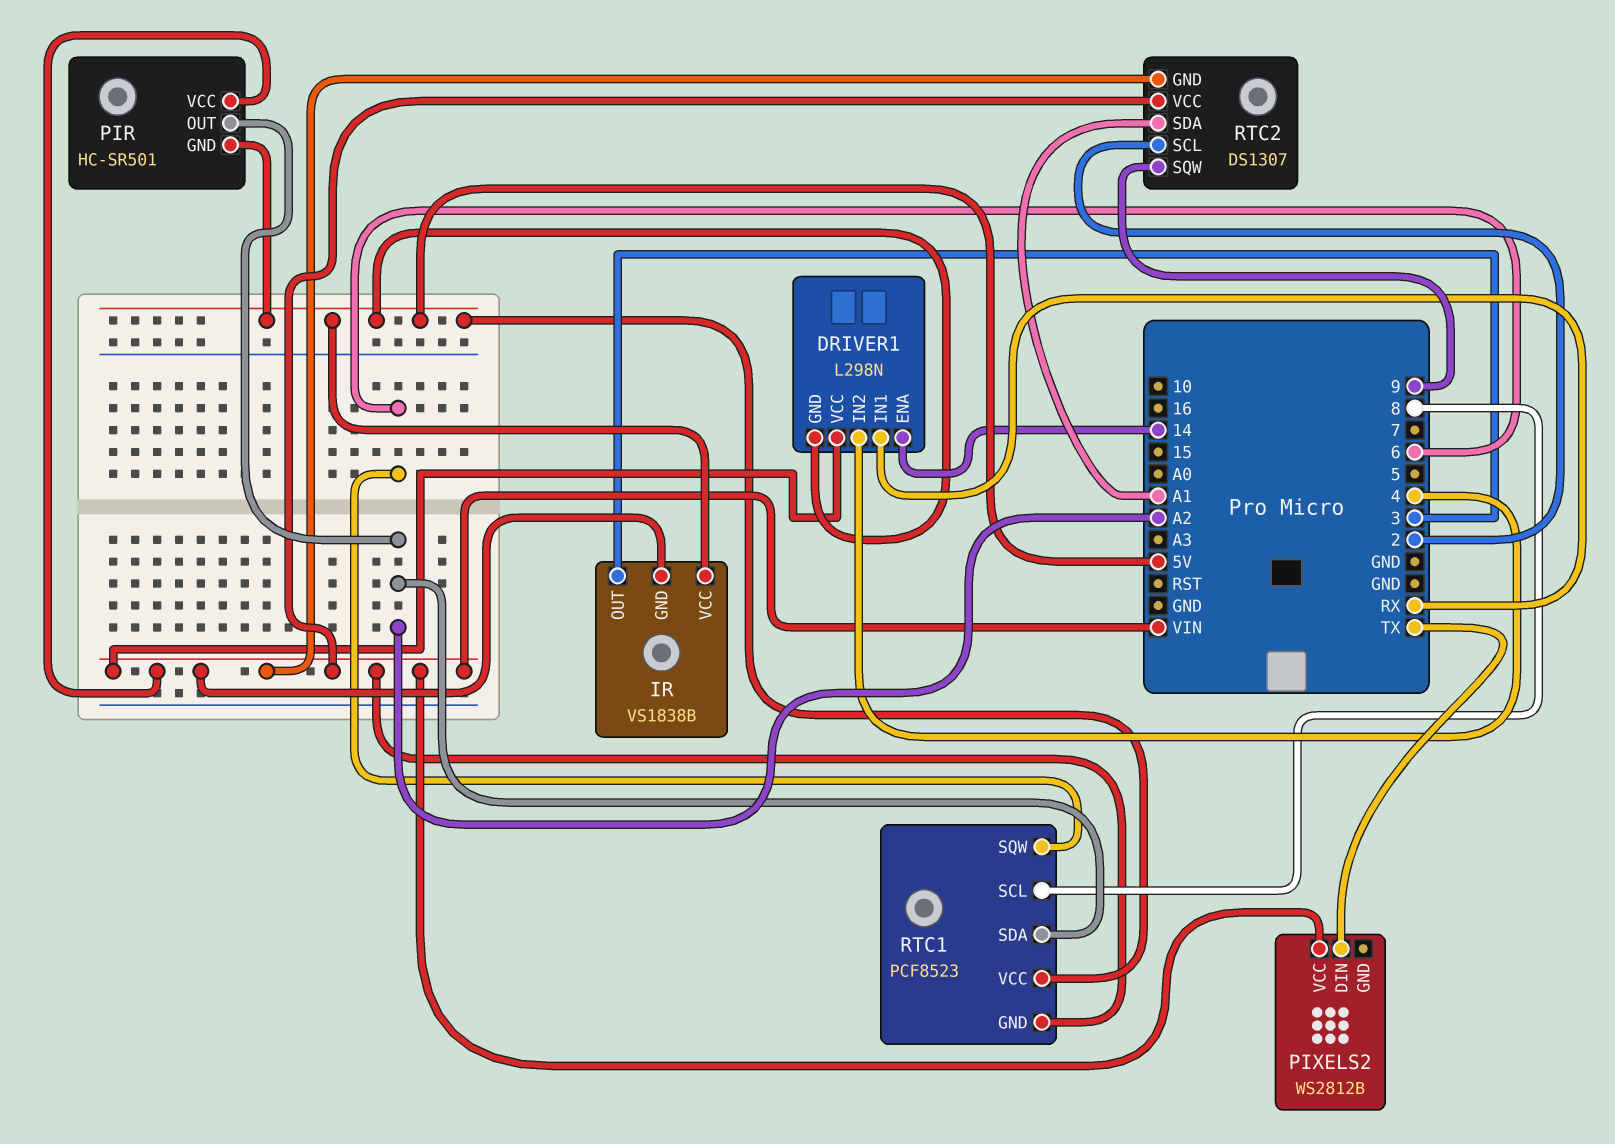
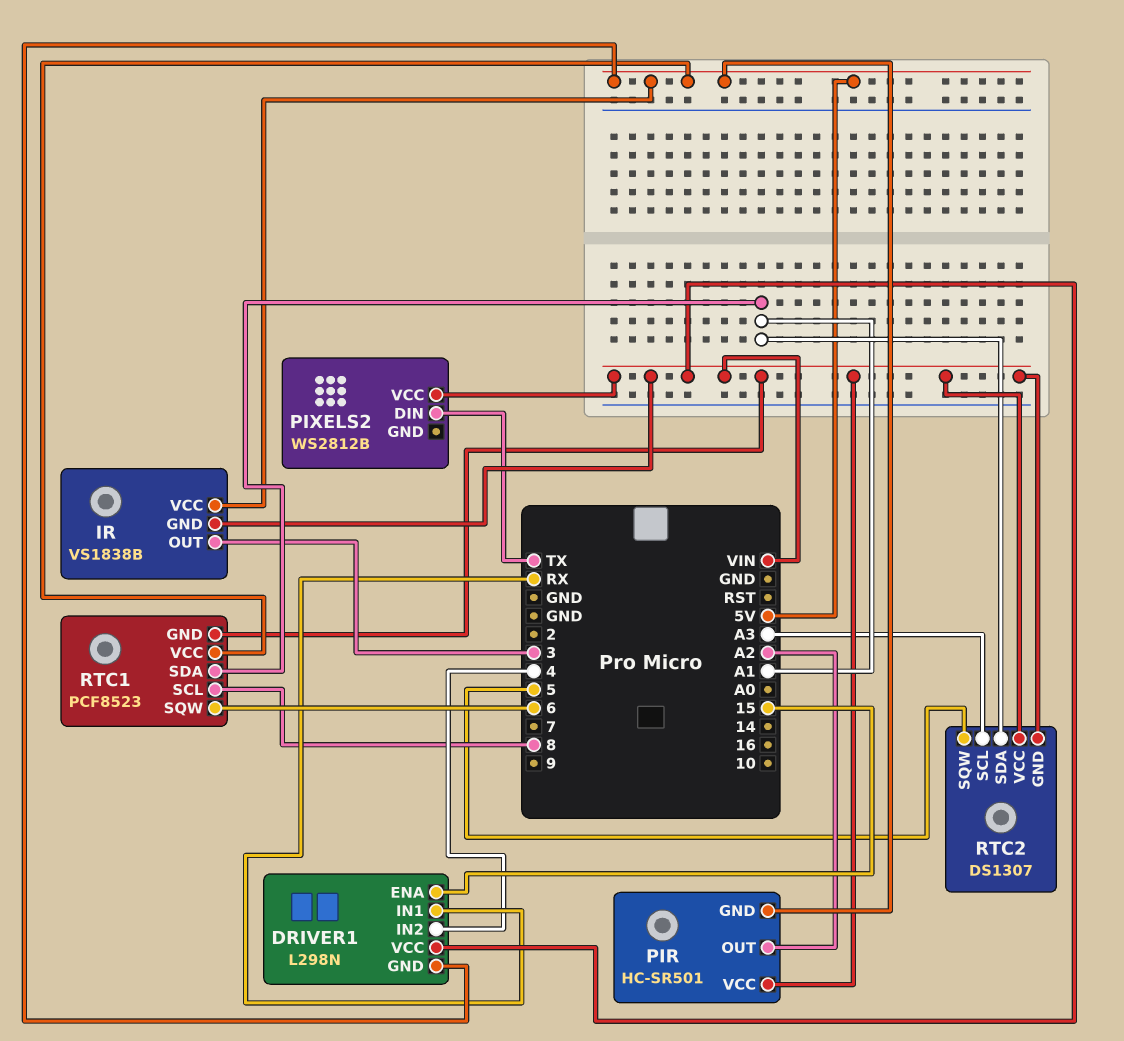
DRIVER1 pin ENA: 14 -> 15
RTC1 pin SDA: A2 -> A1
RTC2 pin SCL: 2 -> A3
RTC2 pin SQW: 9 -> 5

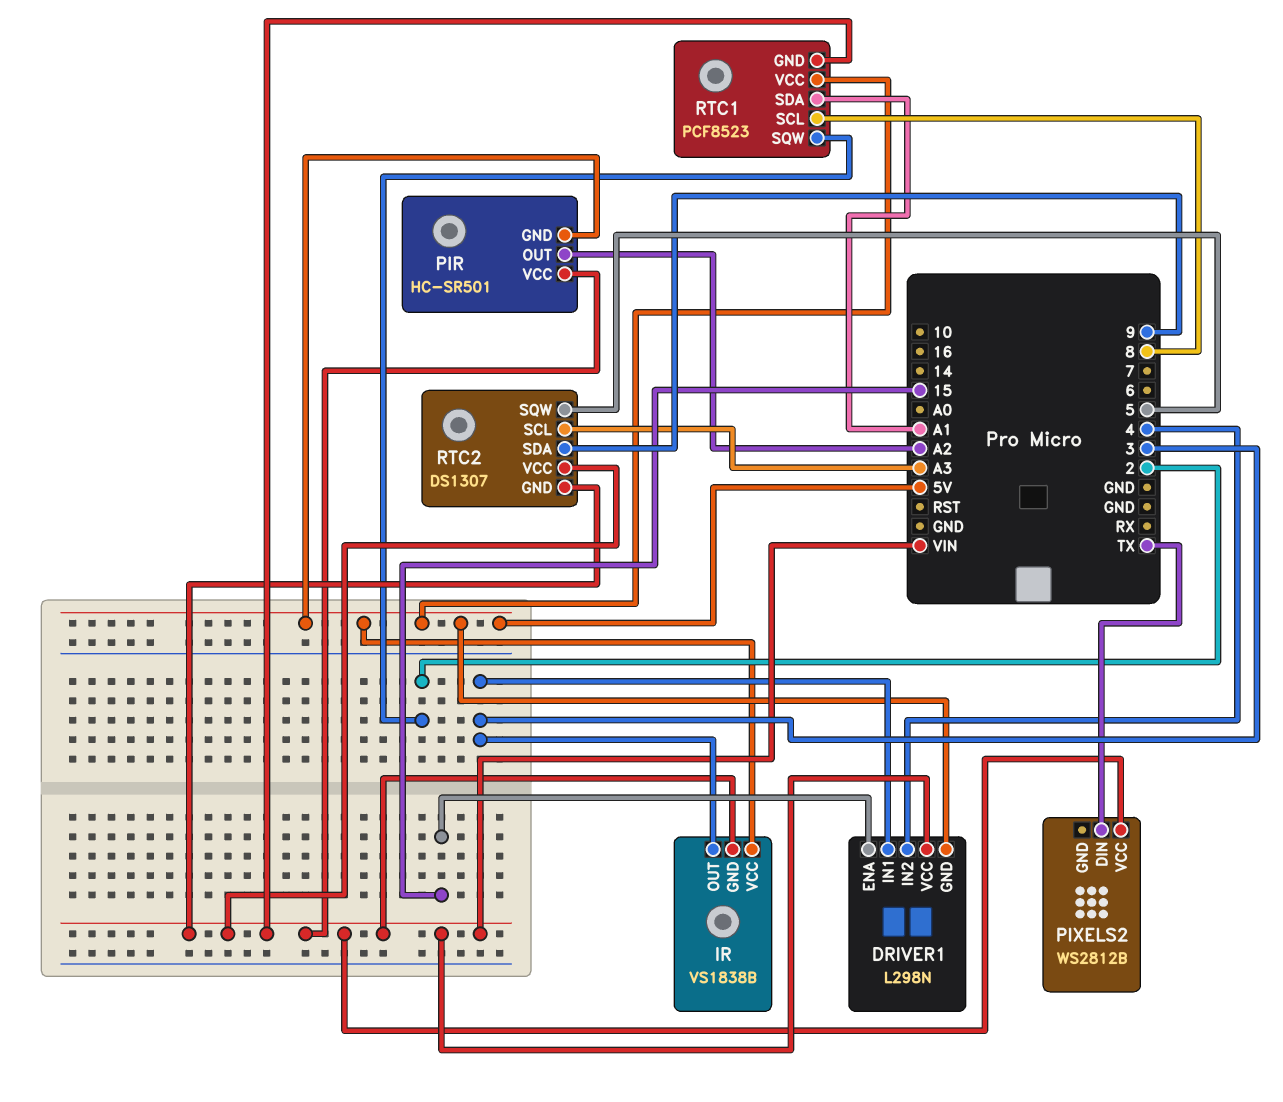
DRIVER1 pin IN1: RX -> 3
RTC1 pin SQW: 6 -> 2
RTC2 pin SDA: A1 -> 9

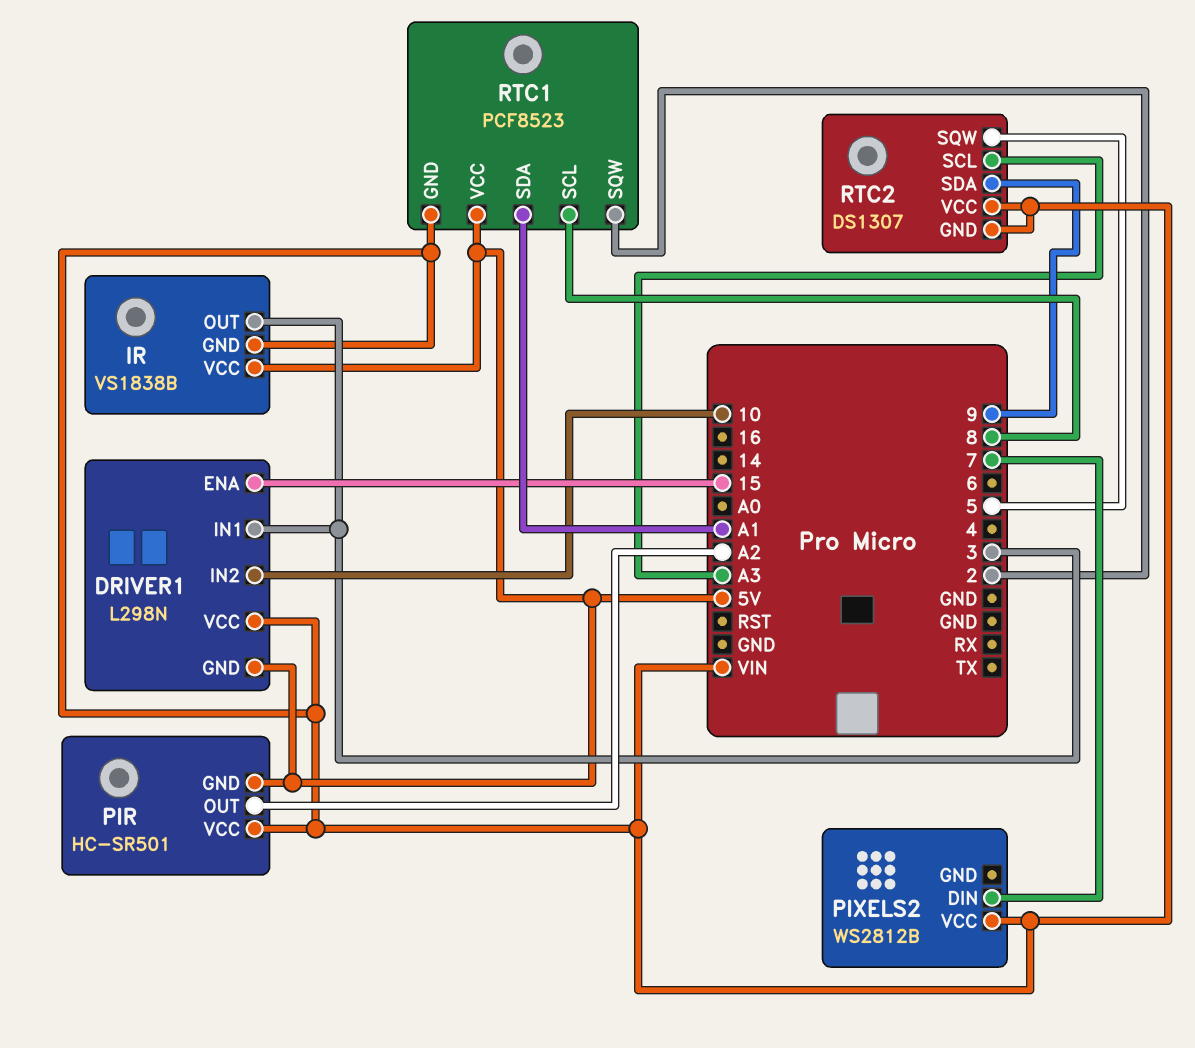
DRIVER1 pin IN2: 4 -> 10
PIXELS2 pin DIN: TX -> 7

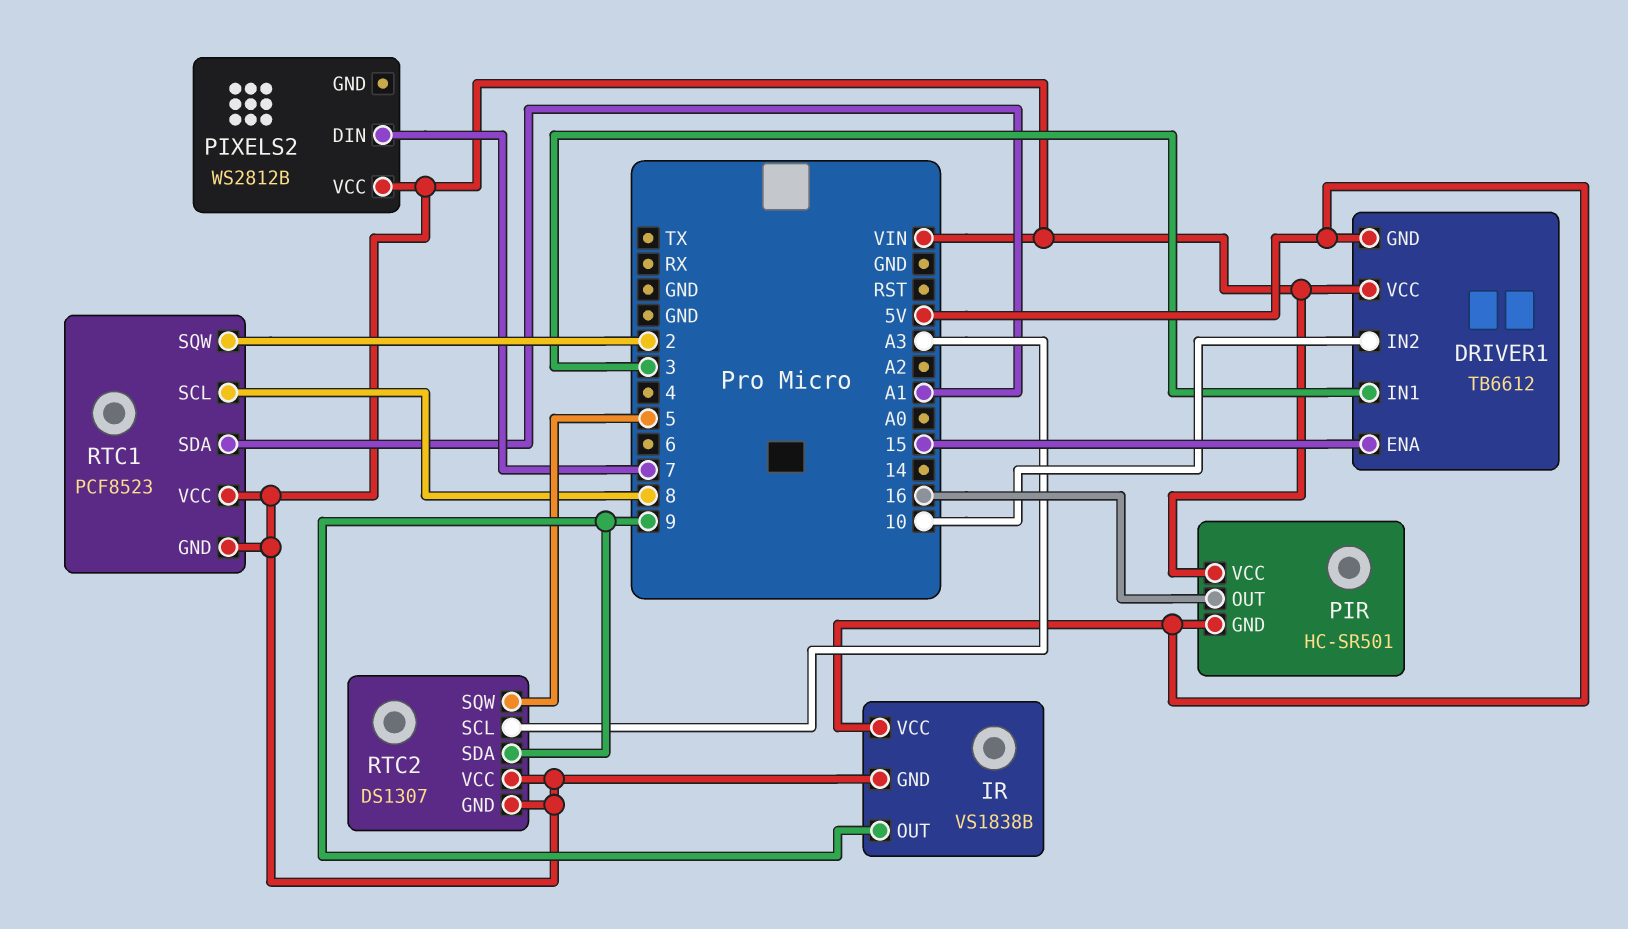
DRIVER1: L298N -> TB6612
IR pin OUT: 3 -> 9
PIR pin OUT: A2 -> 16
RTC1 pin VCC: 5V -> VIN

